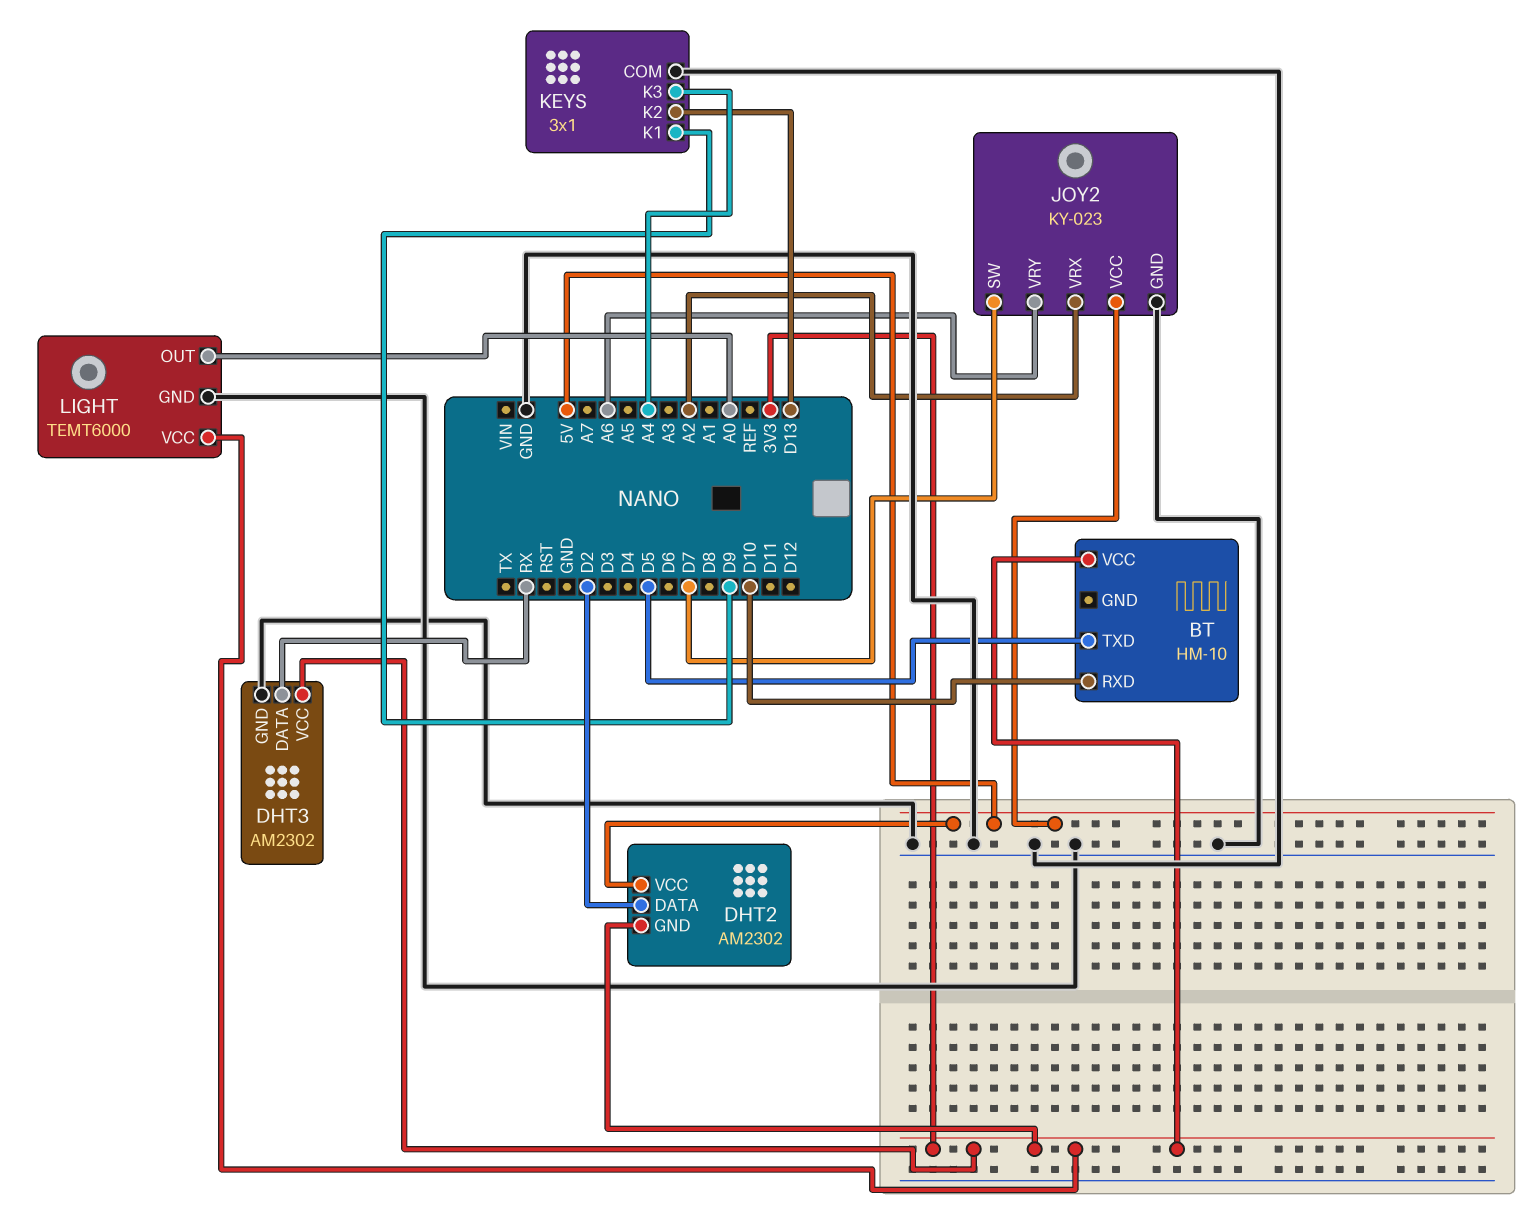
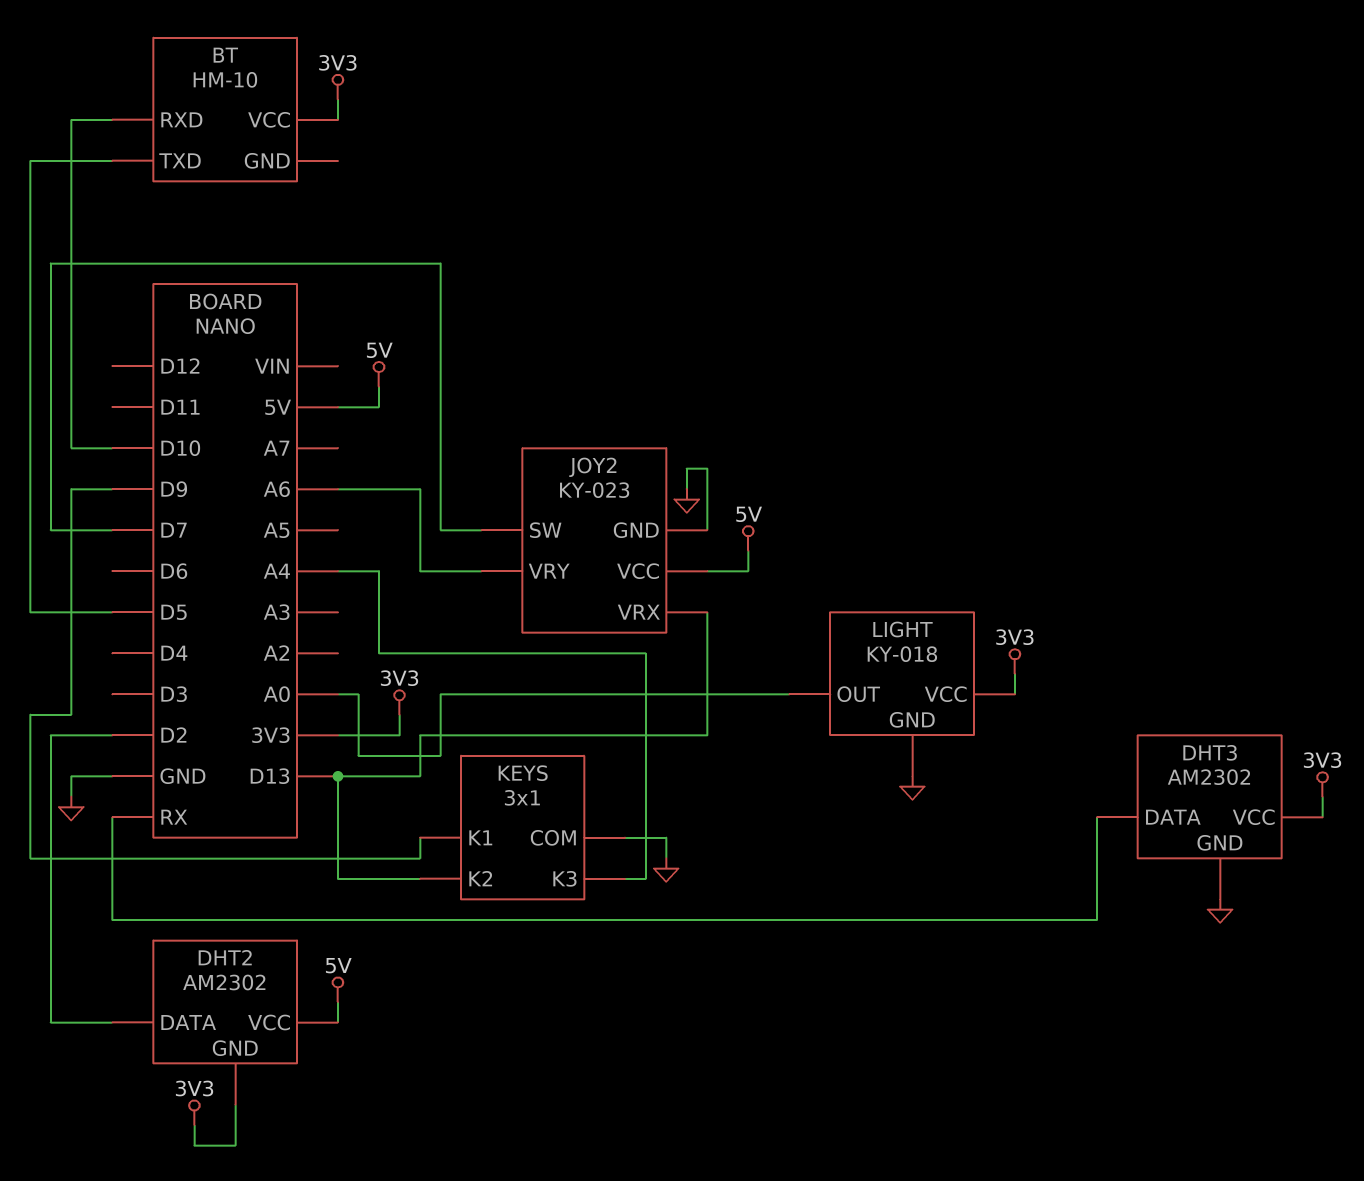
JOY2 pin VRX: A2 -> D13
LIGHT: TEMT6000 -> KY-018

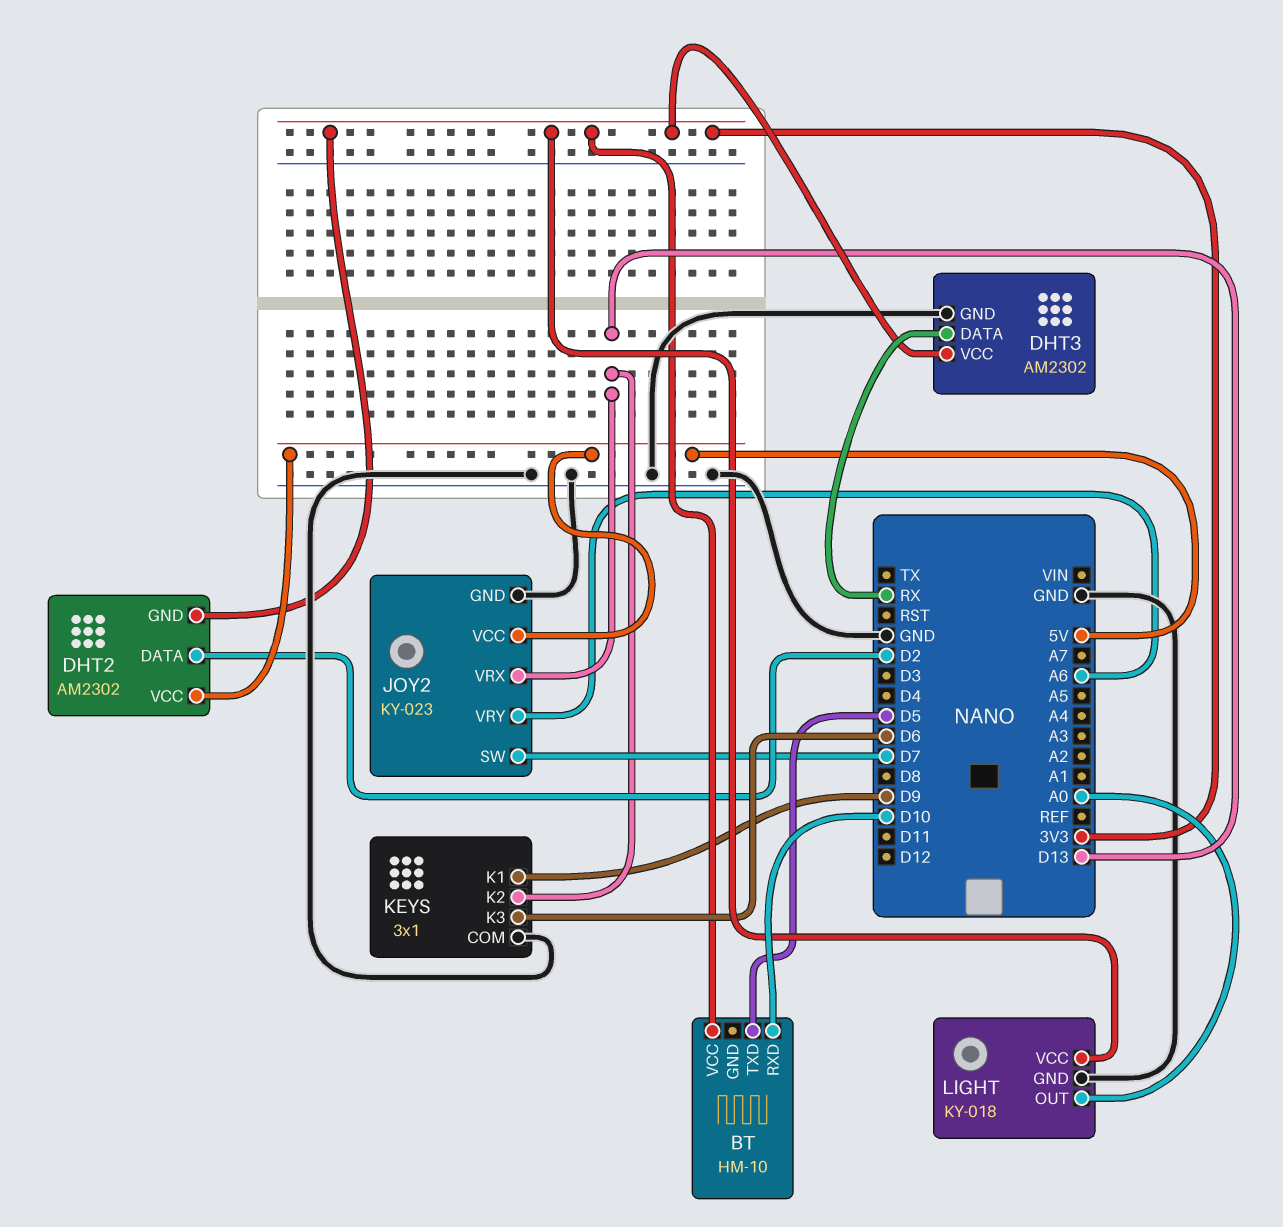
KEYS pin K3: A4 -> D6

